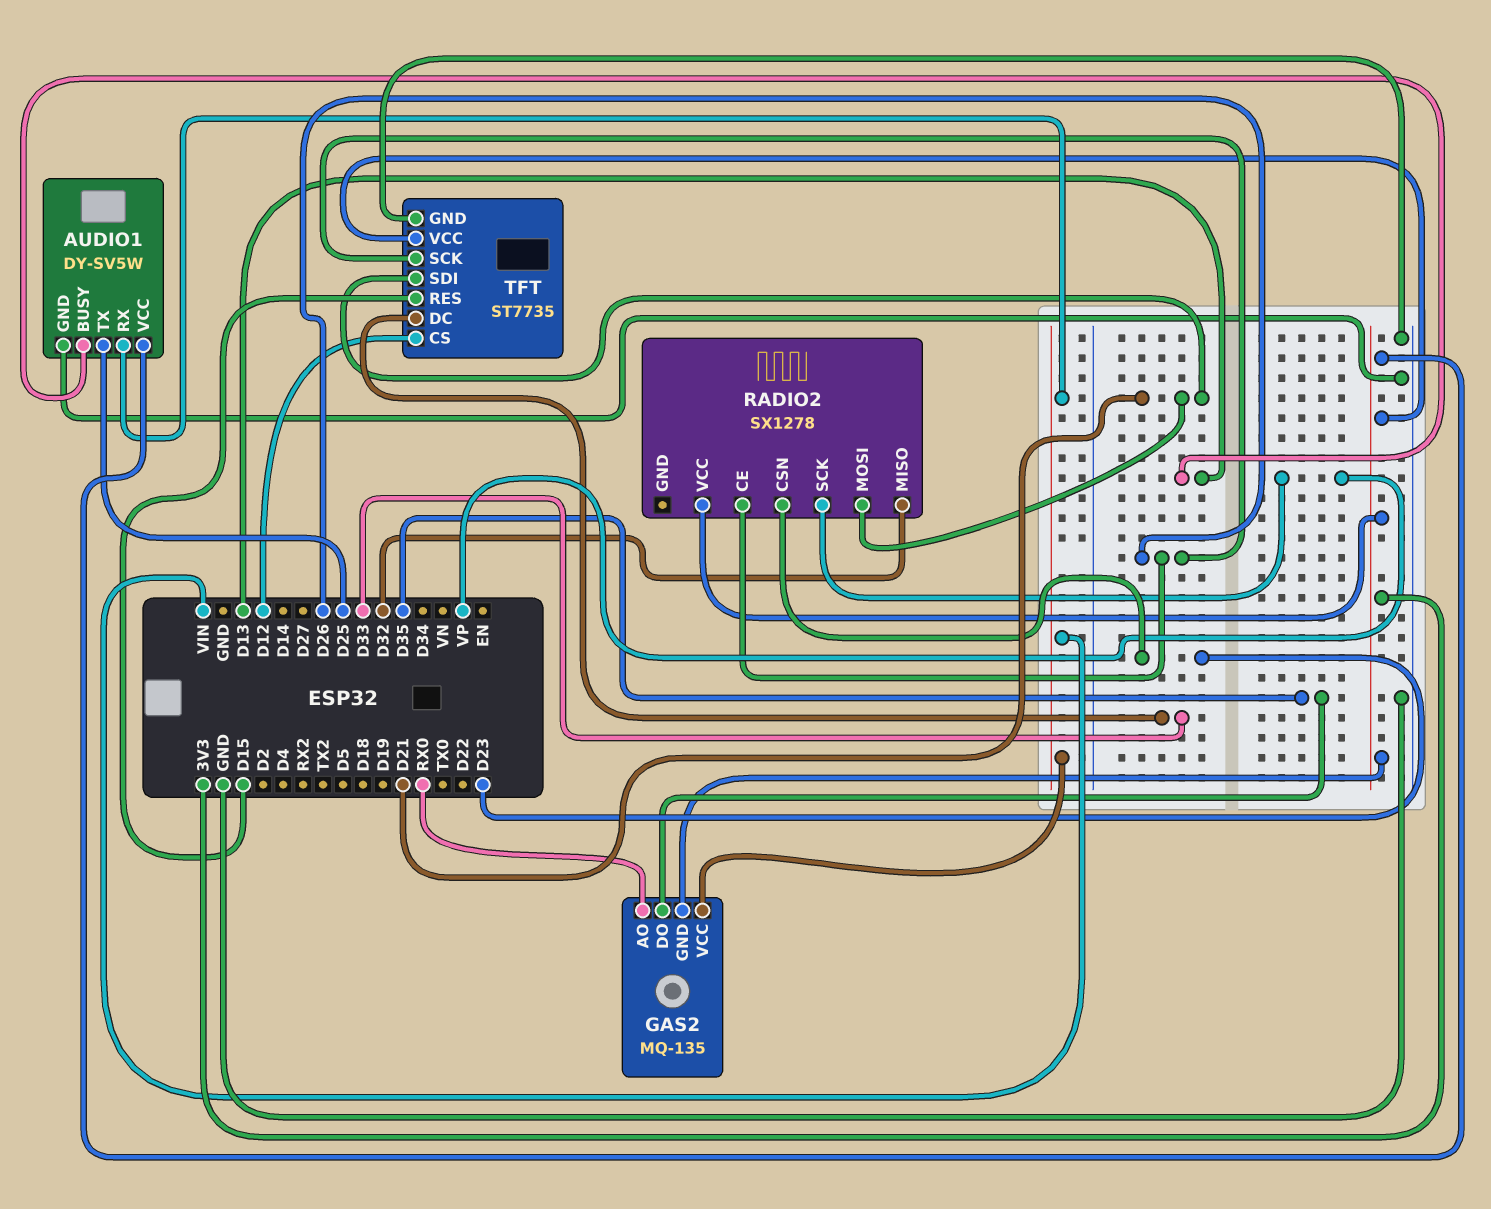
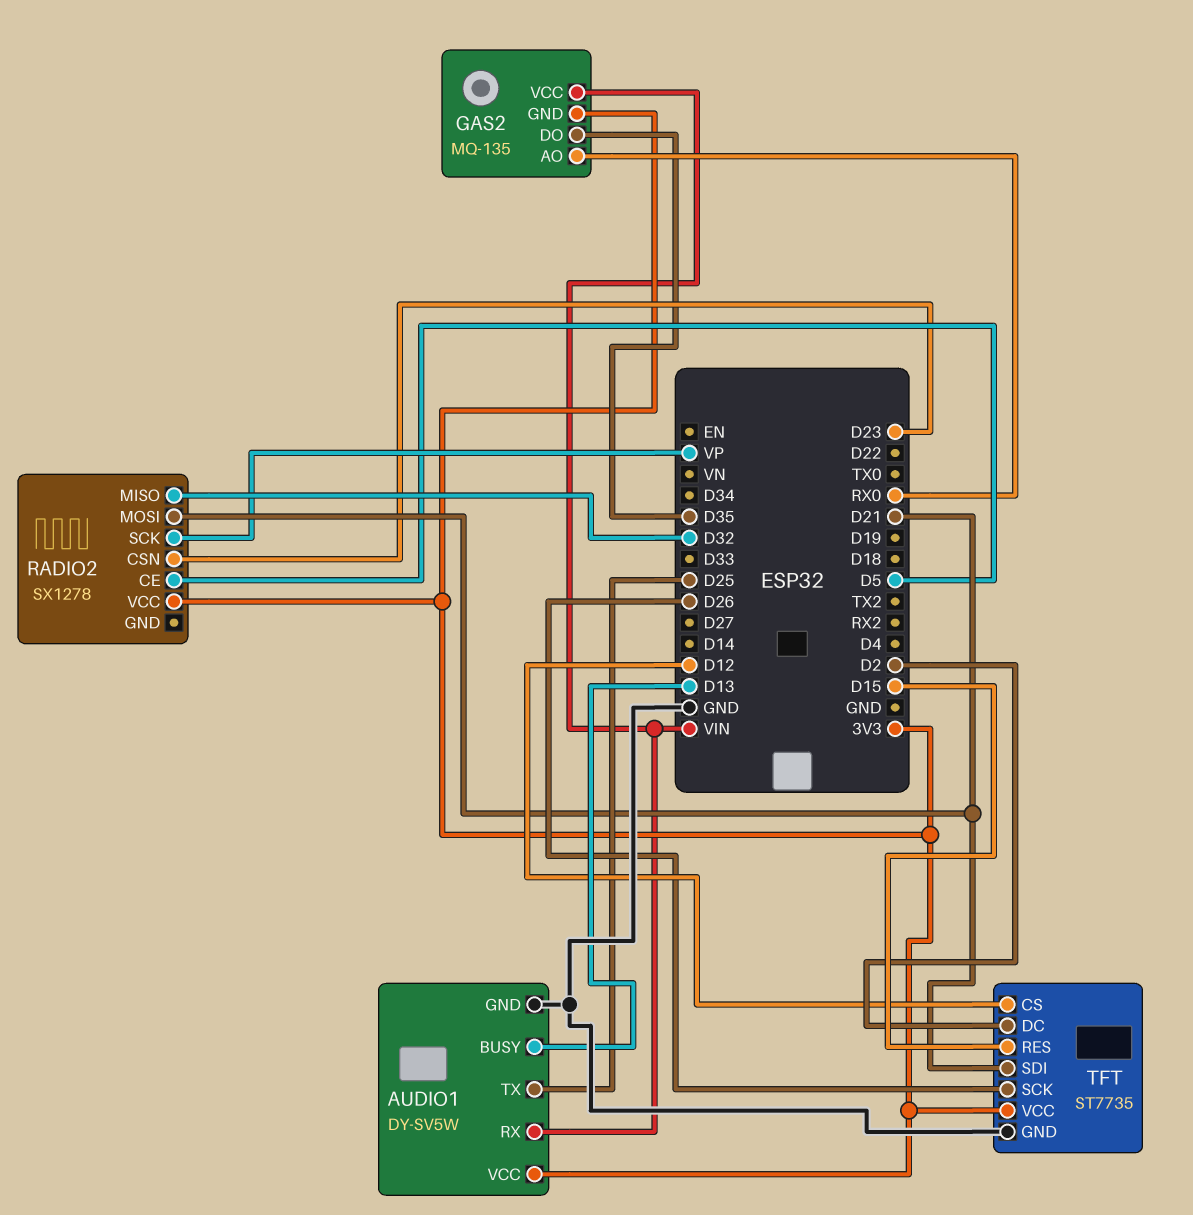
RADIO2 pin CE: D26 -> D5
TFT pin DC: D33 -> D2

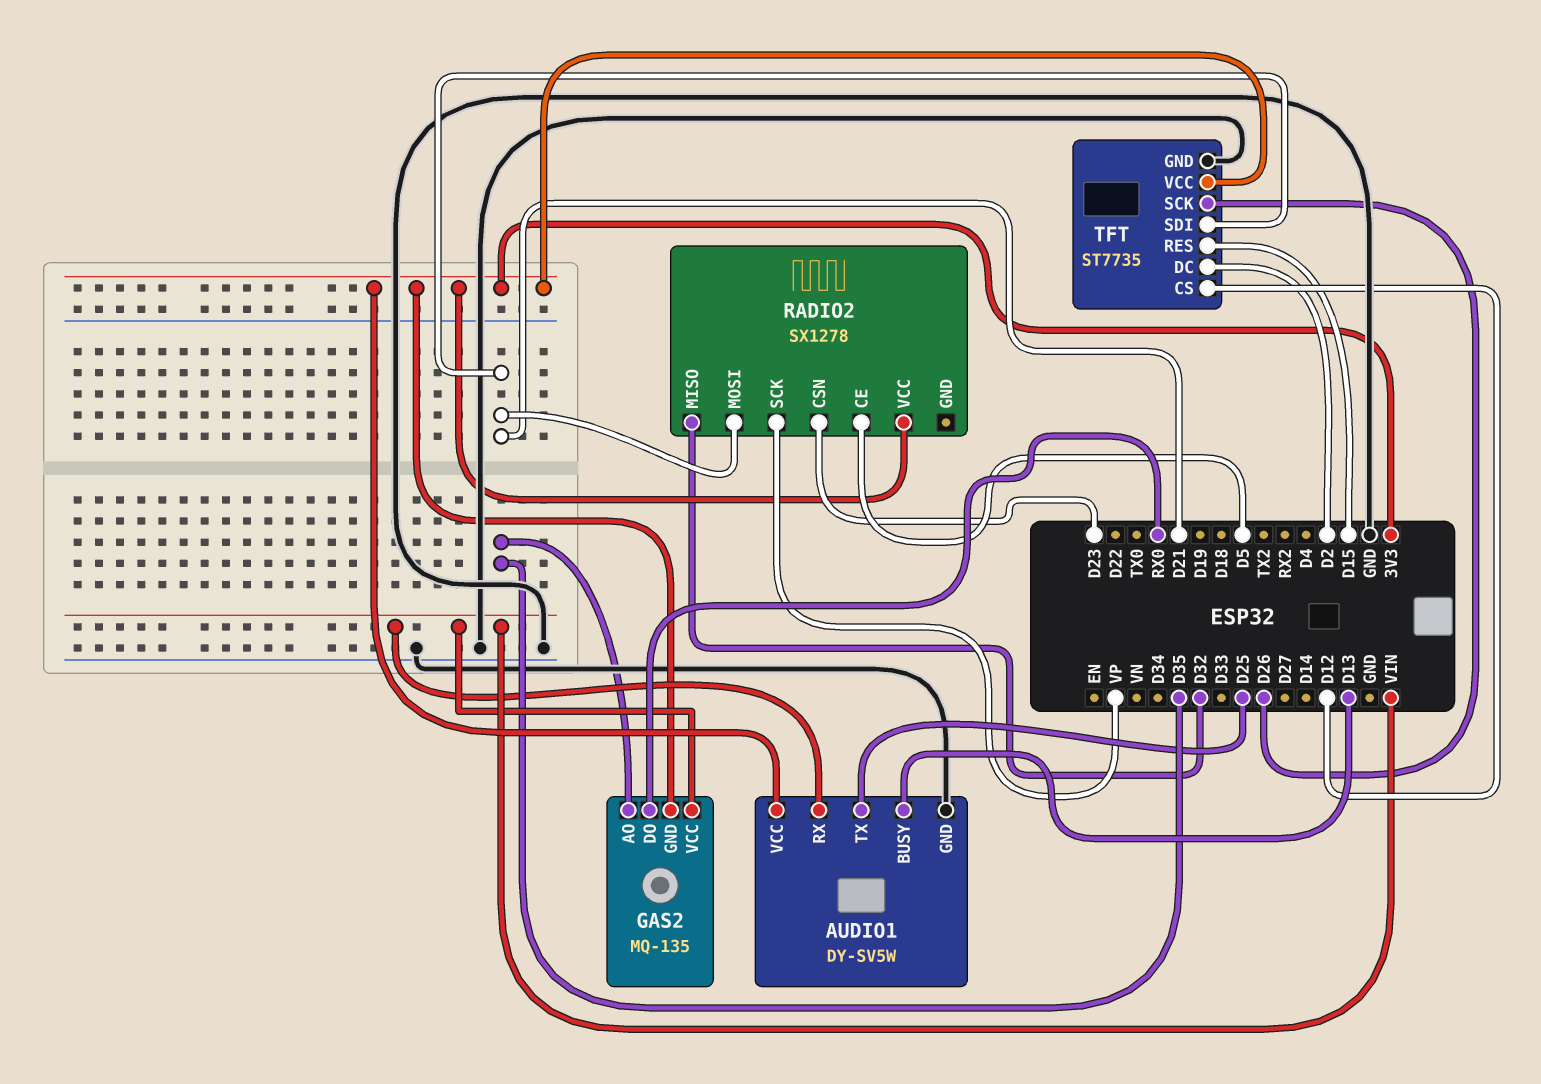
GAS2 pin AO: RX0 -> D35
GAS2 pin DO: D35 -> RX0

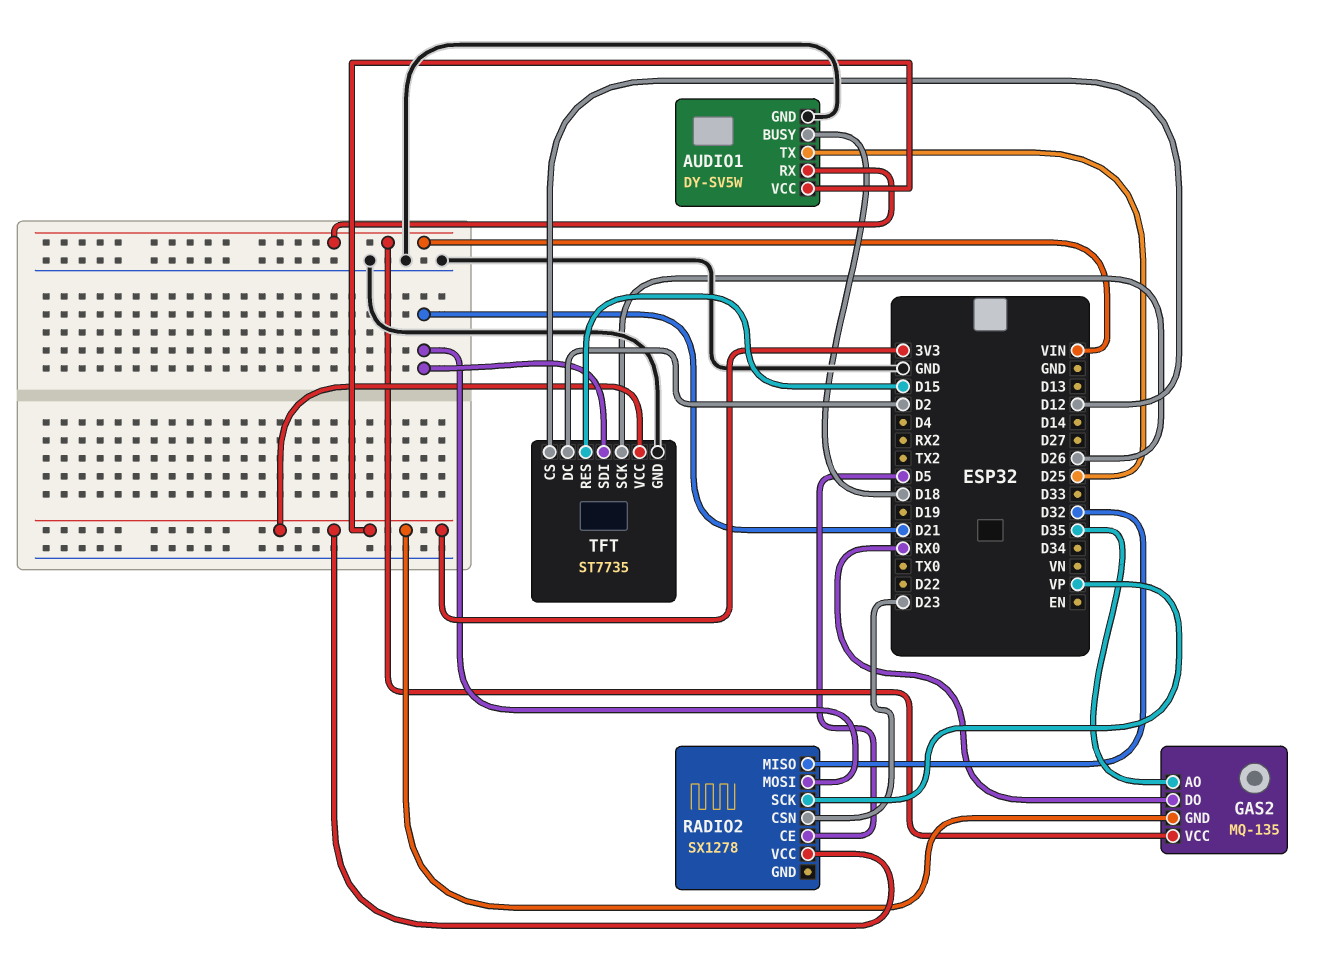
AUDIO1 pin BUSY: D13 -> D18

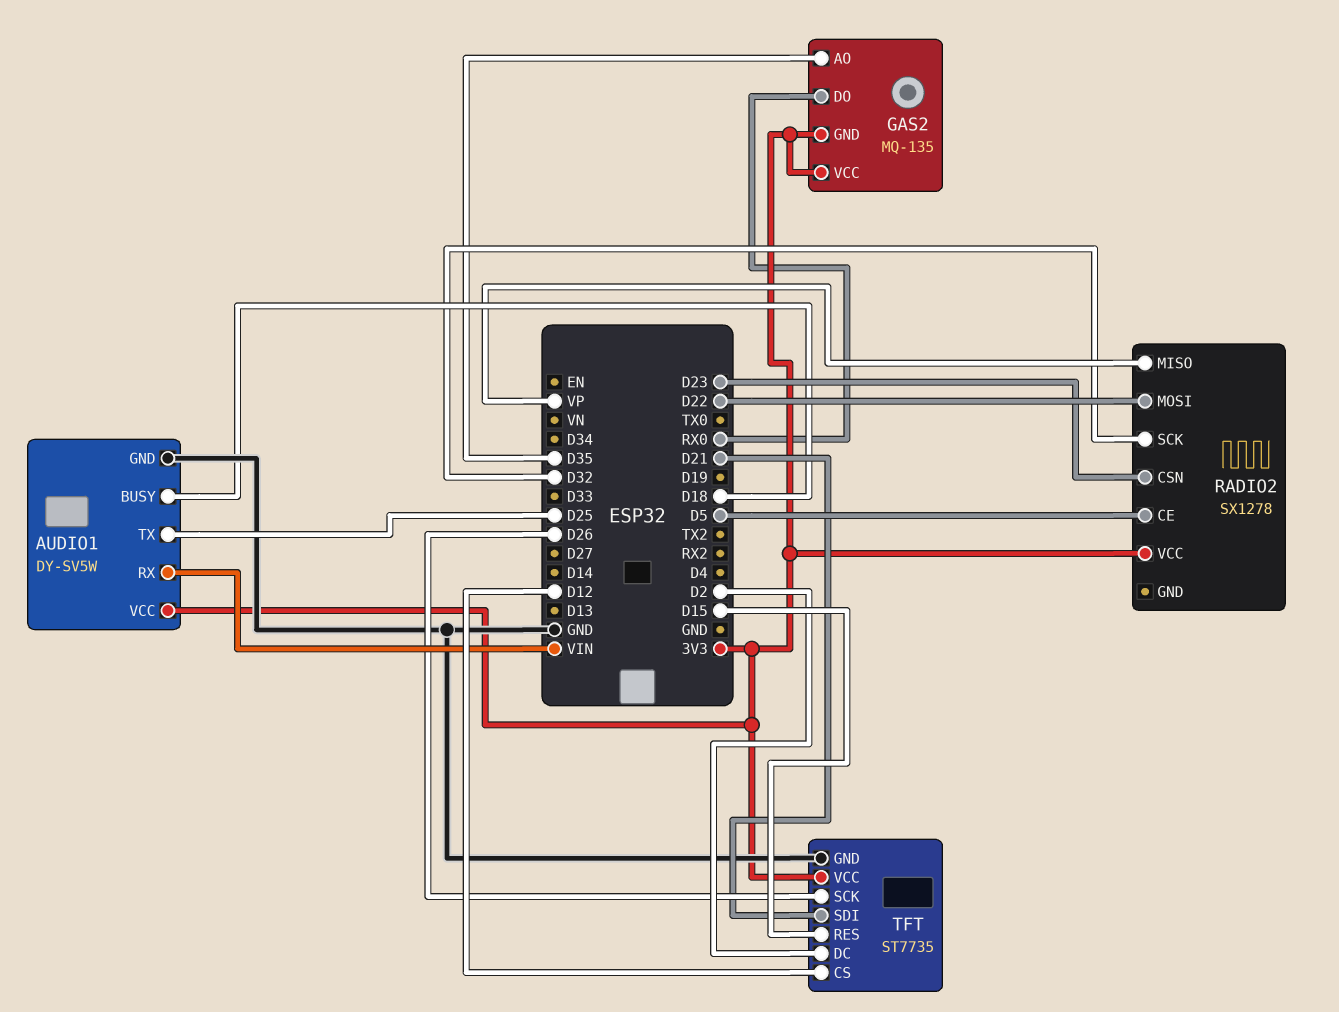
GAS2 pin VCC: VIN -> 3V3
RADIO2 pin MISO: D32 -> VP
RADIO2 pin MOSI: D21 -> D22
RADIO2 pin SCK: VP -> D32

